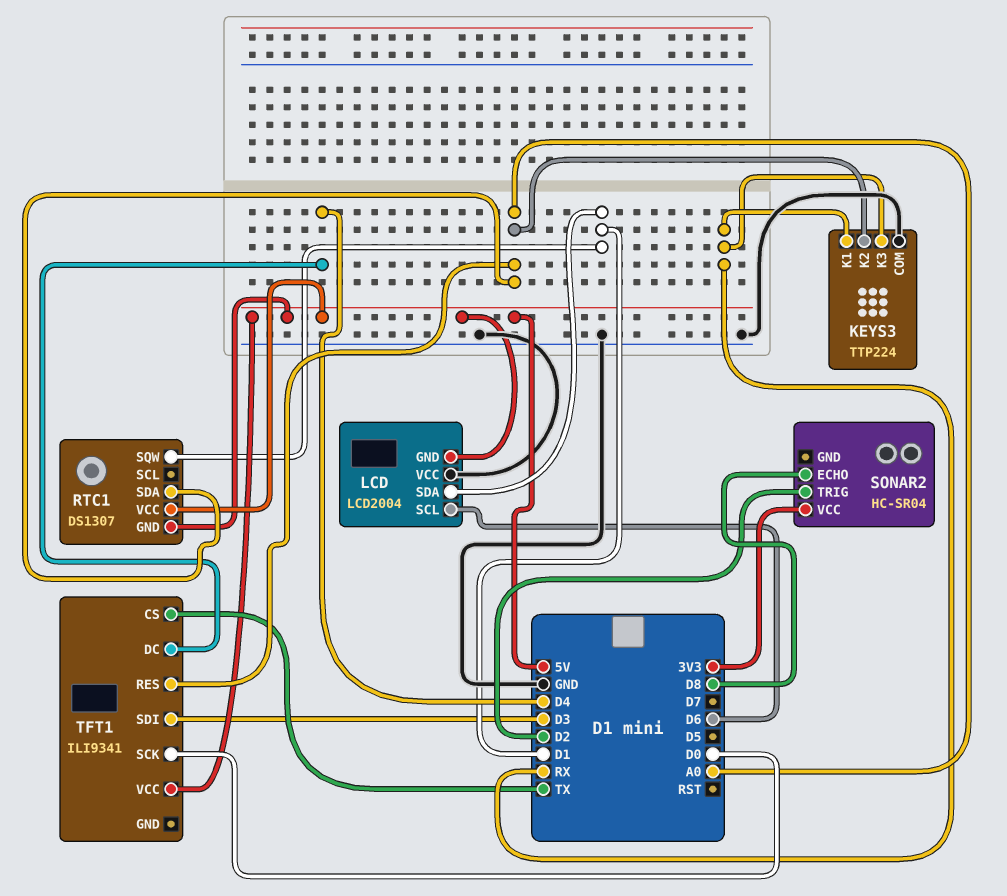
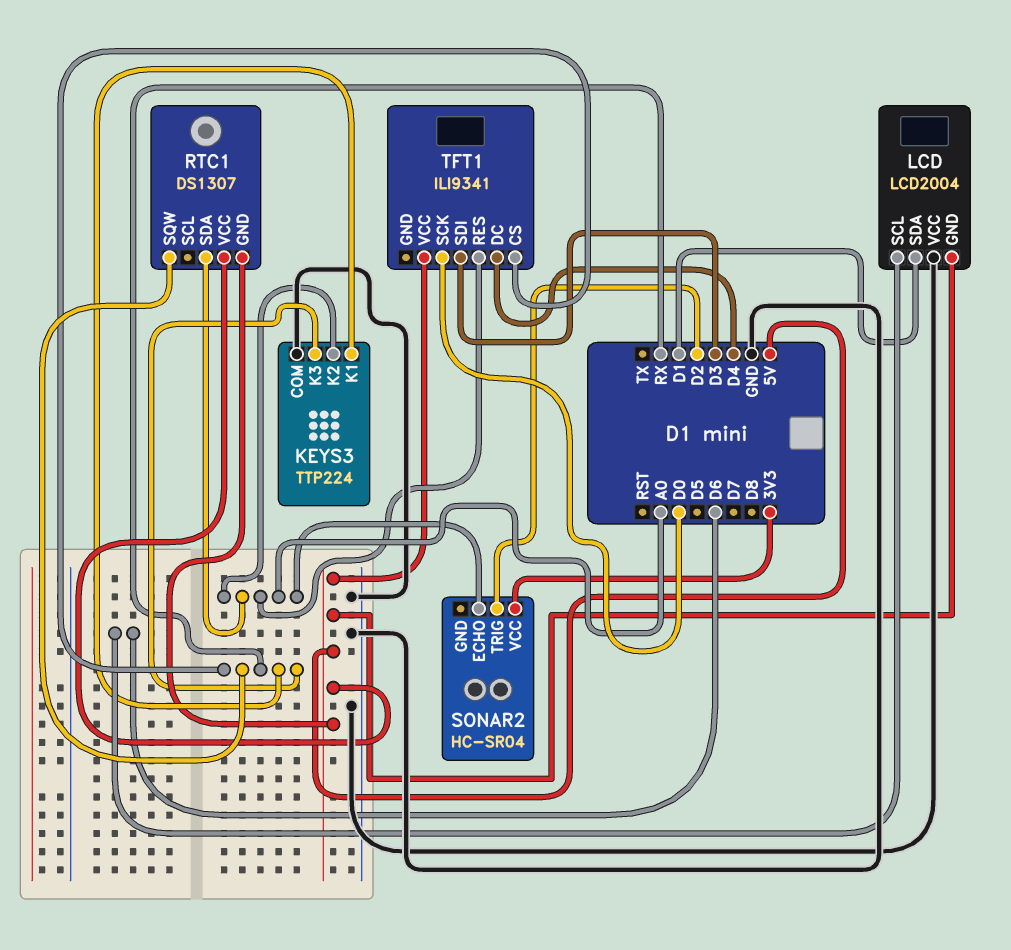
RTC1 pin SQW: D1 -> RX
SONAR2 pin ECHO: D8 -> A0
TFT1 pin CS: TX -> RX

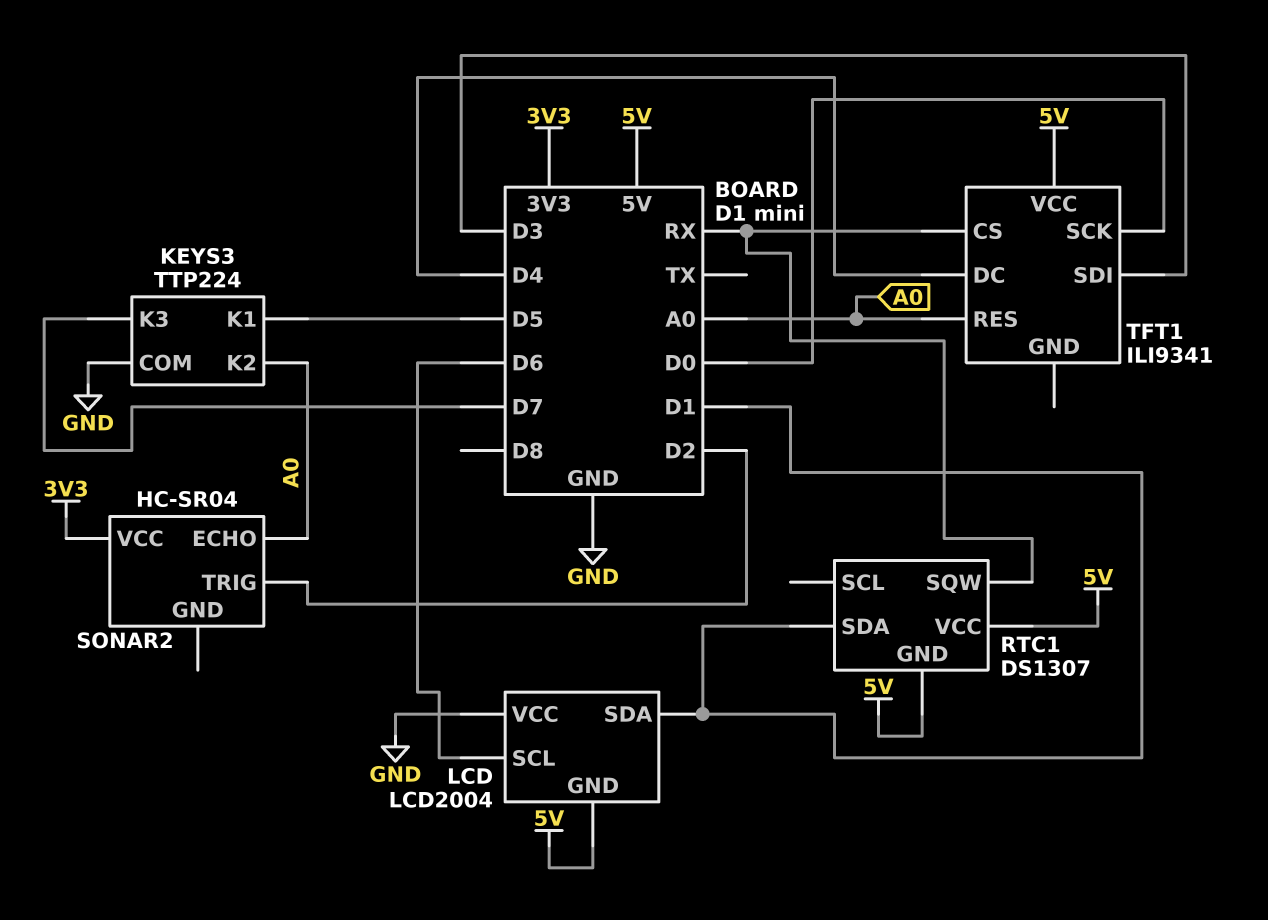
KEYS3 pin K1: RX -> D5
KEYS3 pin K3: RX -> D7
RTC1 pin SDA: A0 -> D1

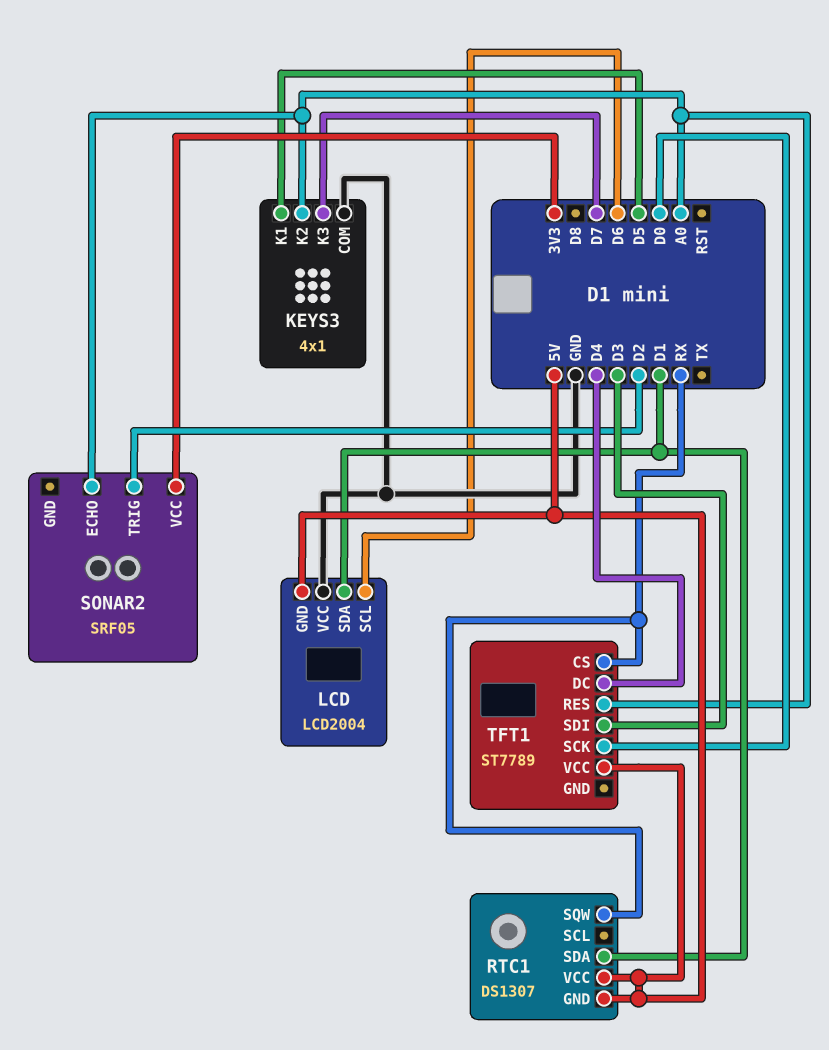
KEYS3: TTP224 -> 4x1
SONAR2: HC-SR04 -> SRF05
TFT1: ILI9341 -> ST7789

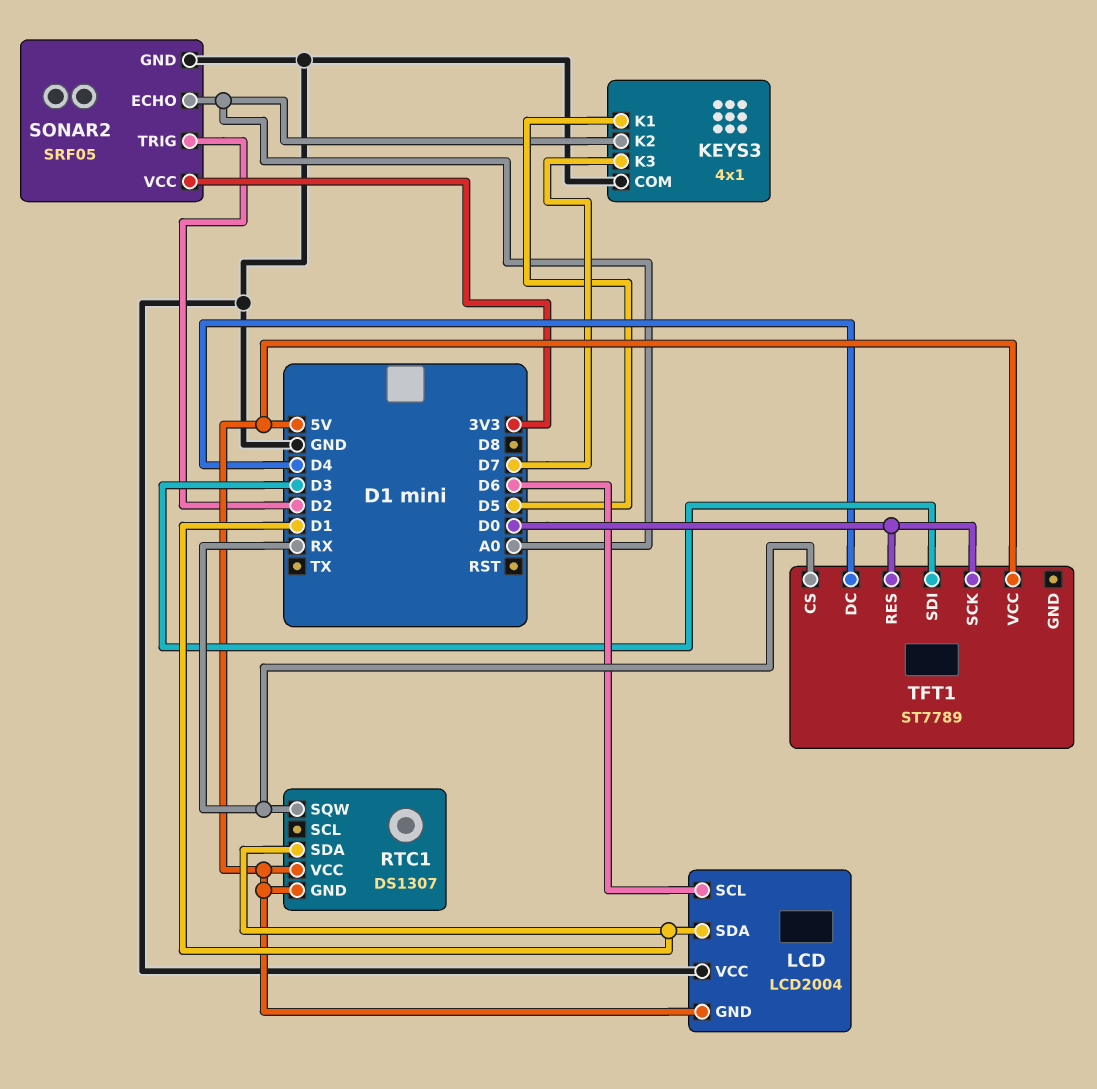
SONAR2 pin GND: none -> GND
TFT1 pin RES: A0 -> D0

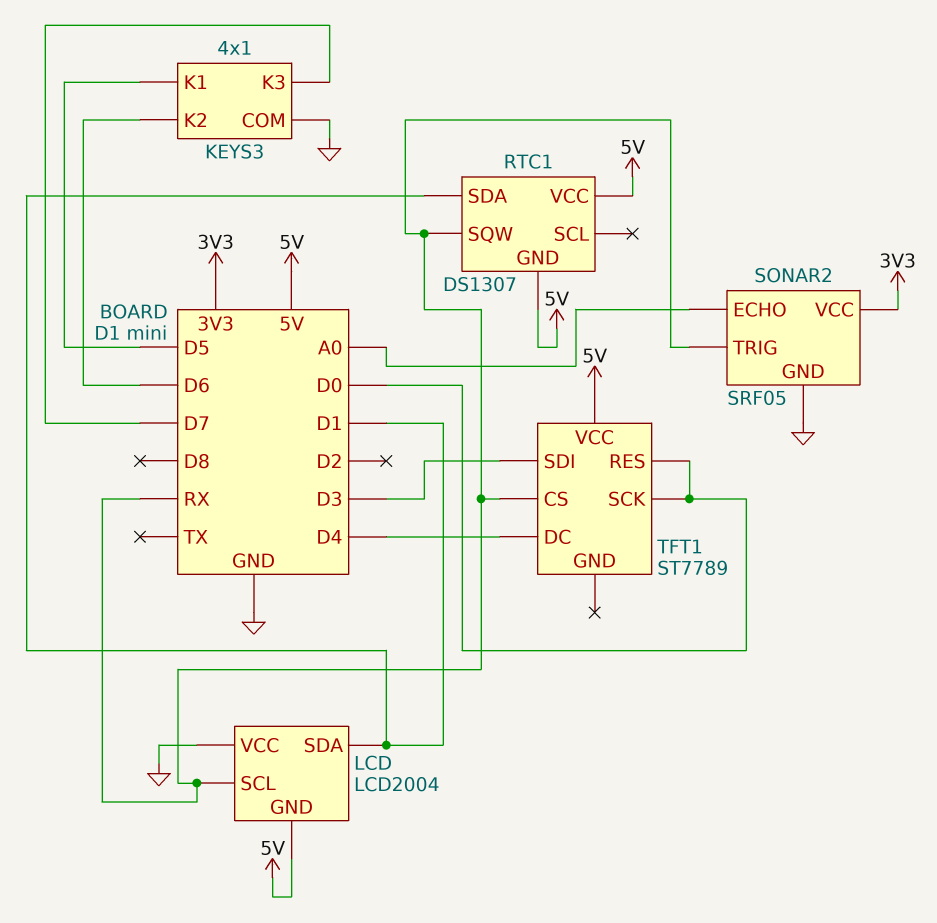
KEYS3 pin K2: A0 -> D6
LCD pin SCL: D6 -> RX
SONAR2 pin TRIG: D2 -> RX

